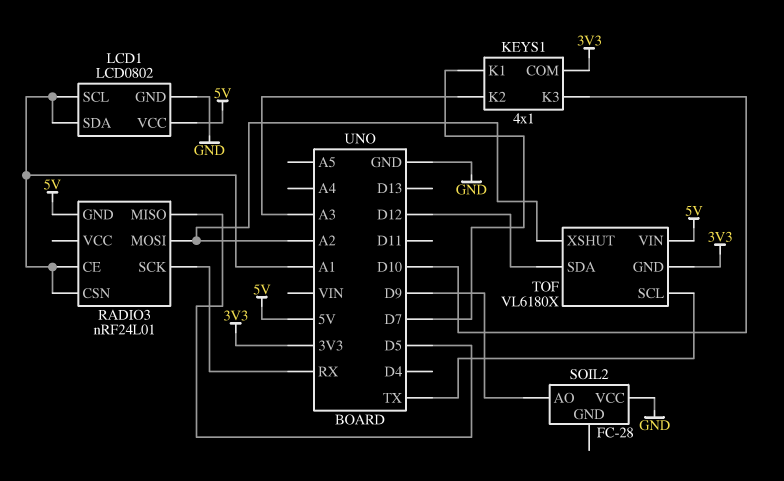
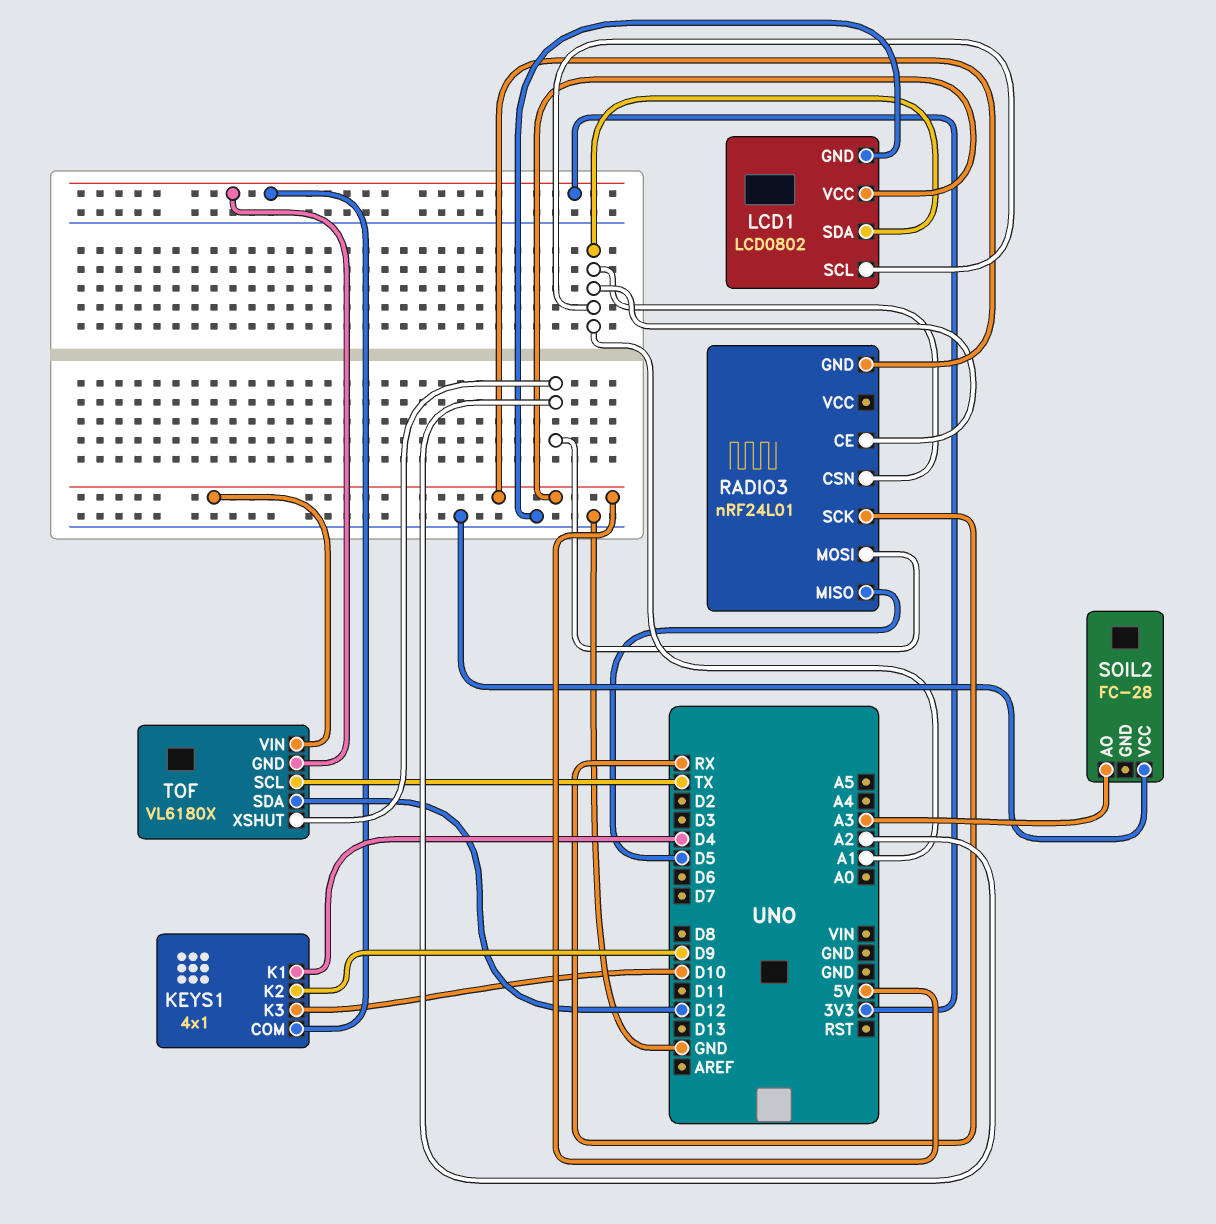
KEYS1 pin K1: D7 -> D4
KEYS1 pin K2: A3 -> D9
SOIL2 pin AO: D9 -> A3

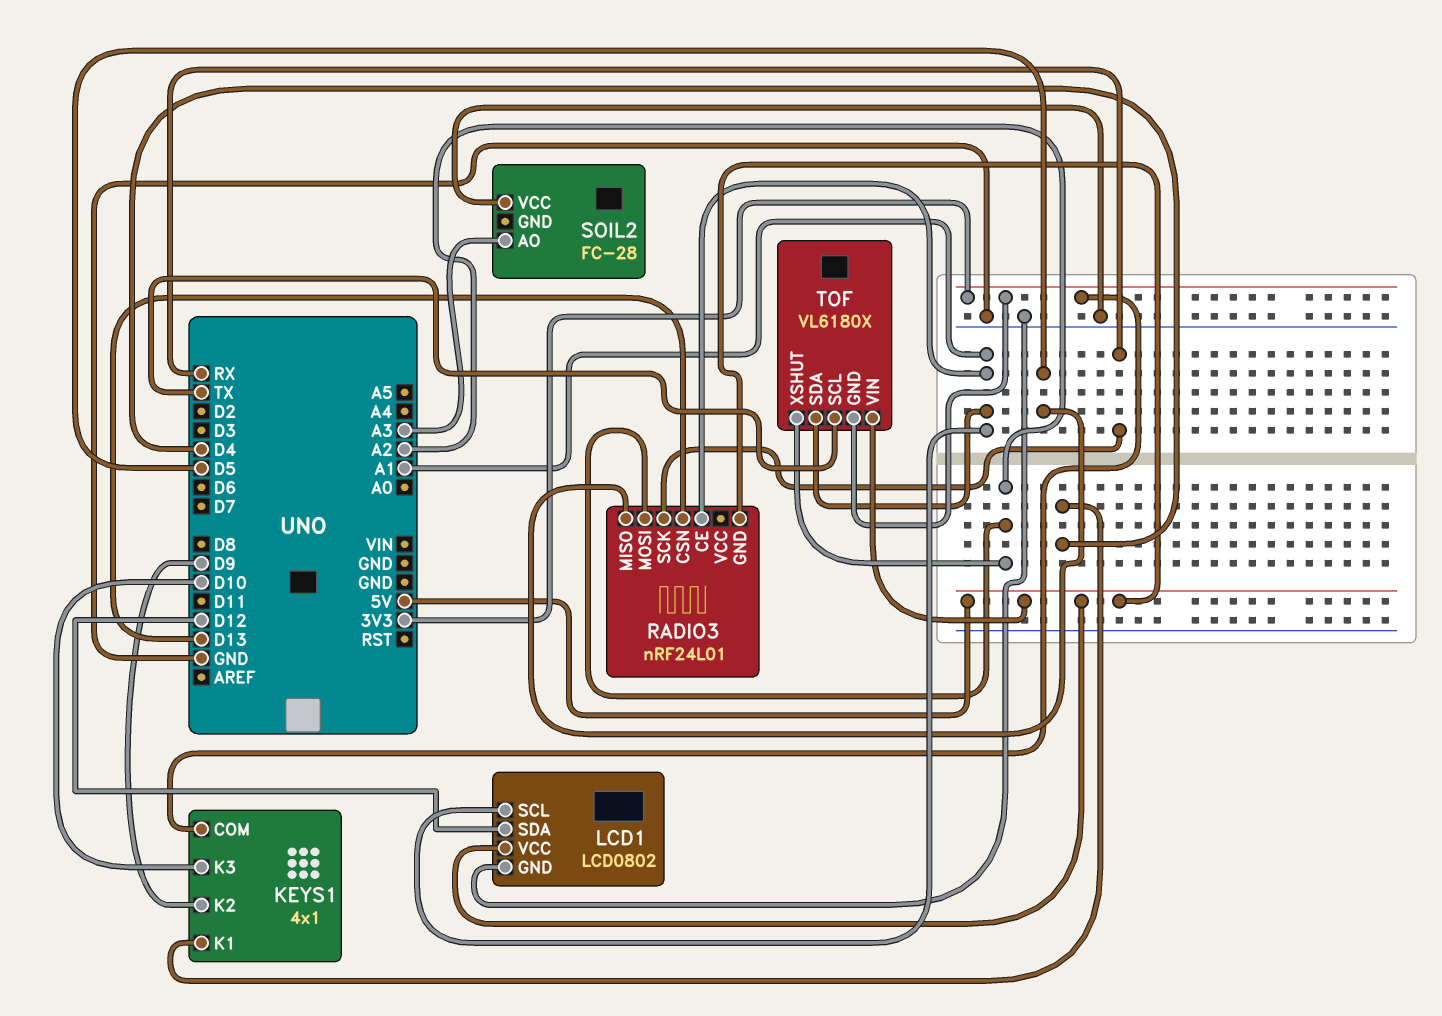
LCD1 pin SDA: A1 -> D12
RADIO3 pin CSN: A1 -> D13
TOF pin SDA: D12 -> A1

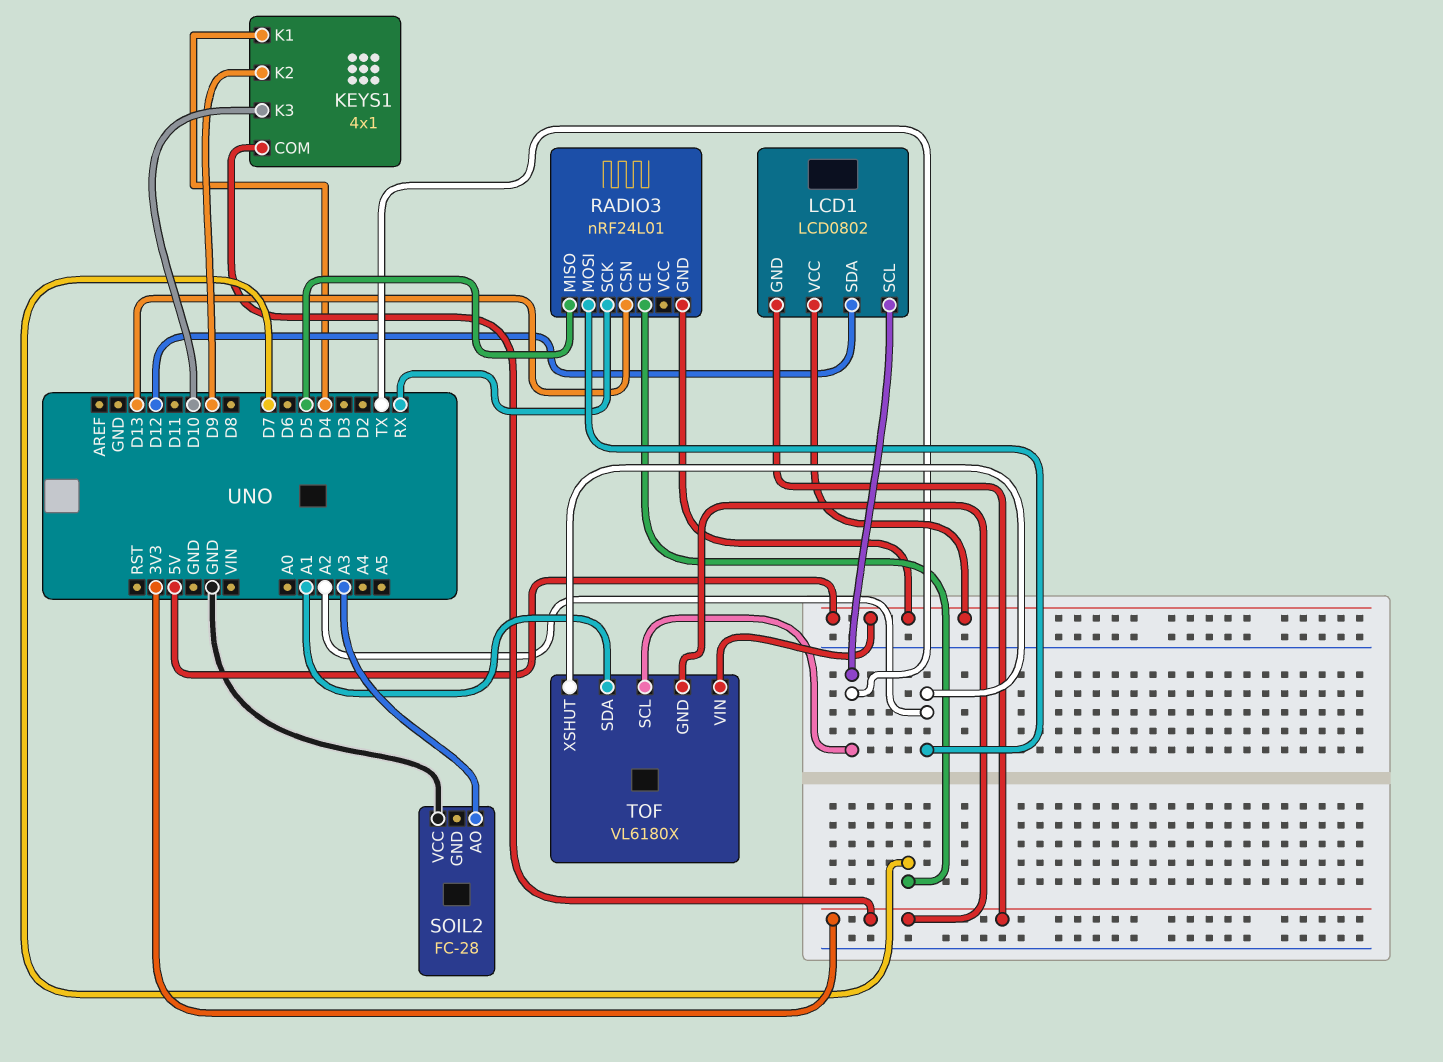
LCD1 pin GND: GND -> 3V3
LCD1 pin SCL: A1 -> TX
RADIO3 pin CE: A1 -> D7

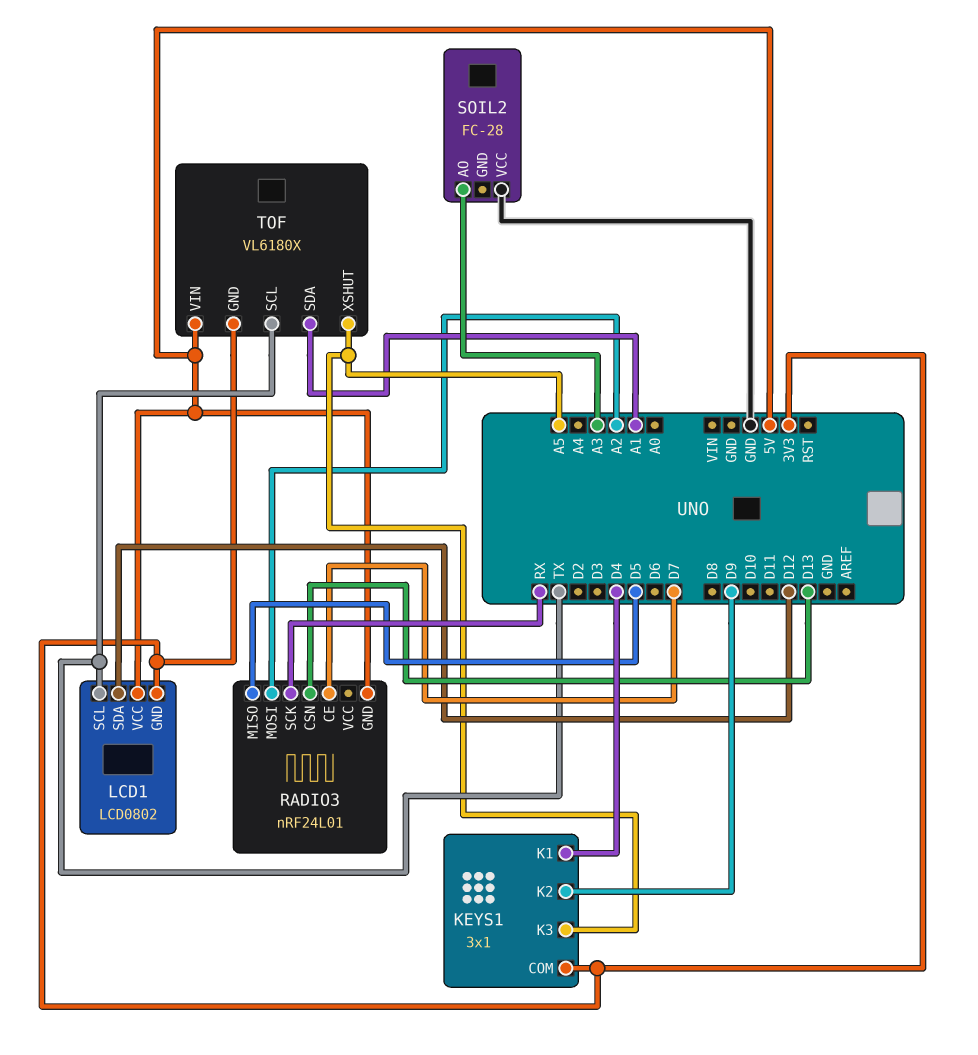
KEYS1: 4x1 -> 3x1
KEYS1 pin K3: D10 -> A5
TOF pin XSHUT: A2 -> A5

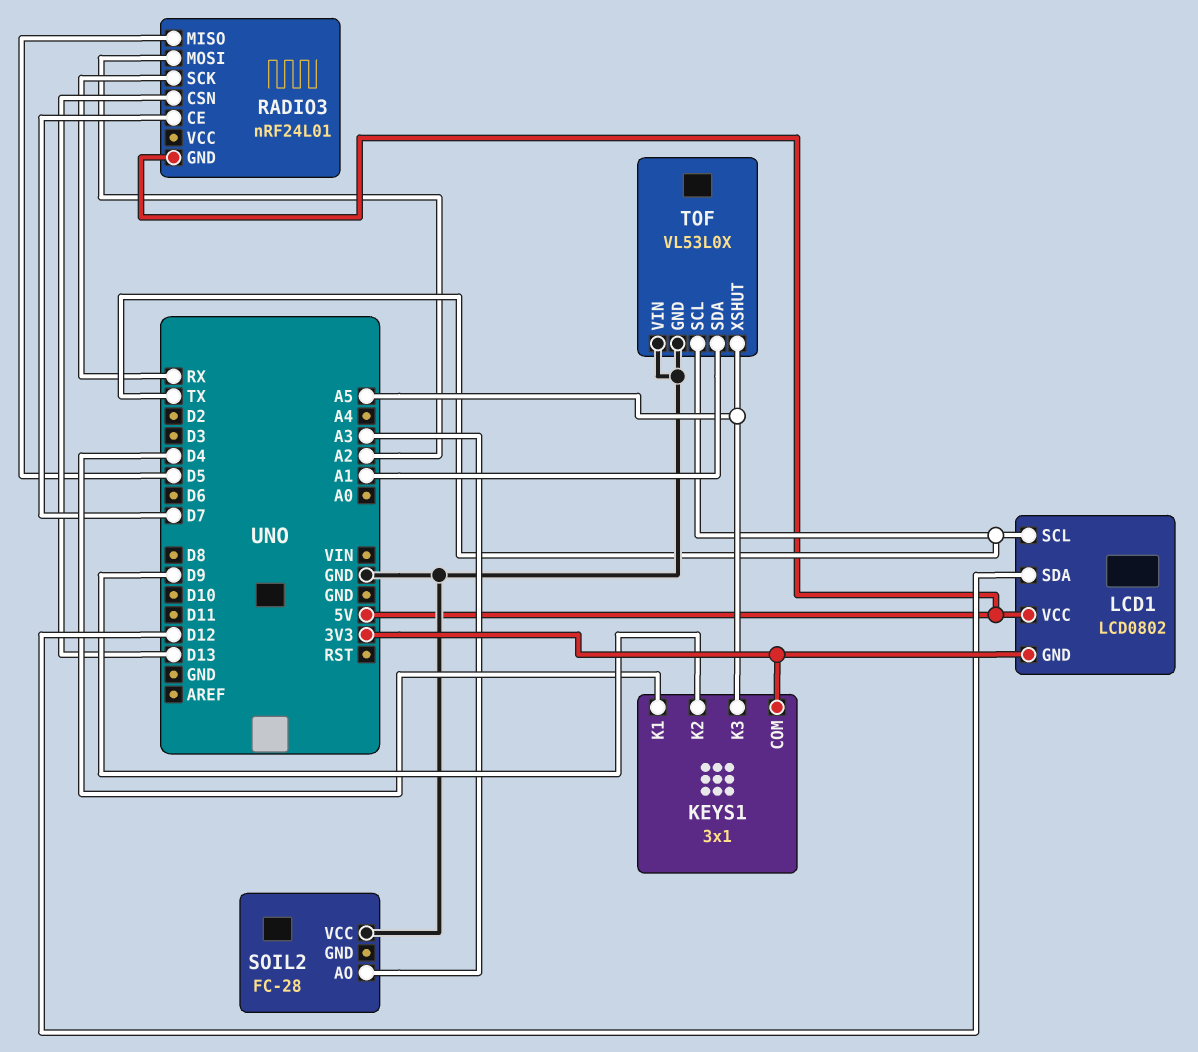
TOF: VL6180X -> VL53L0X
TOF pin GND: 3V3 -> GND
TOF pin VIN: 5V -> GND

